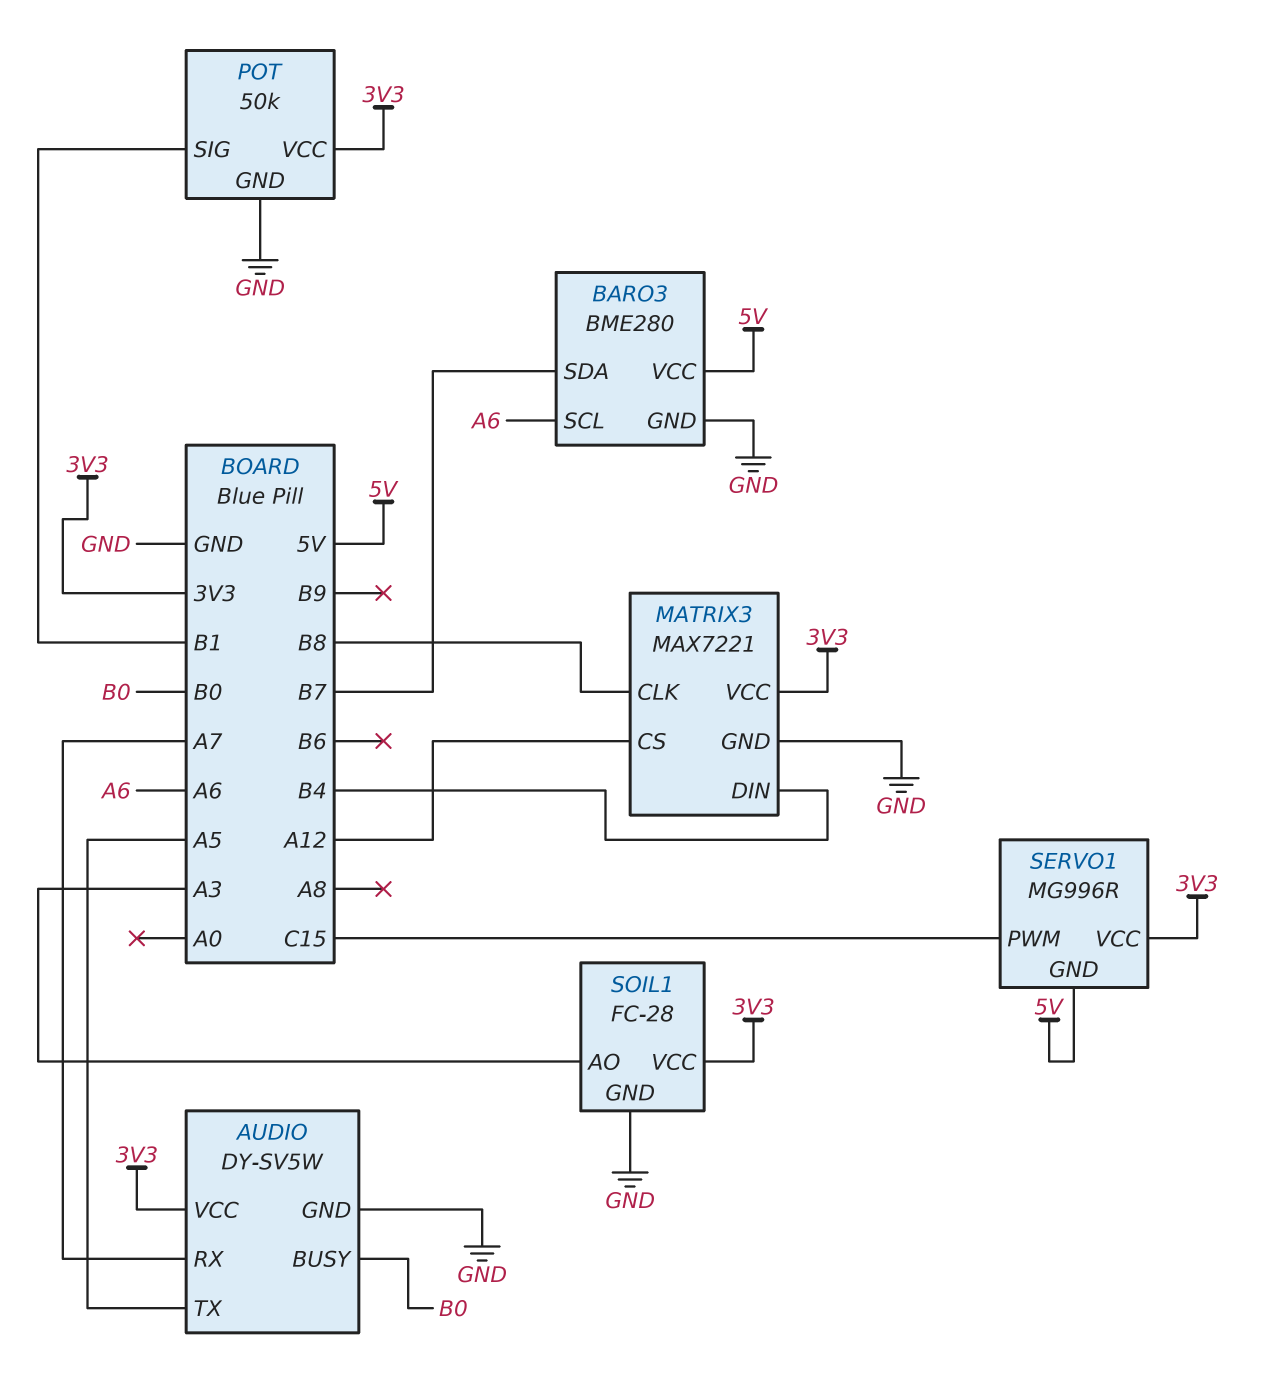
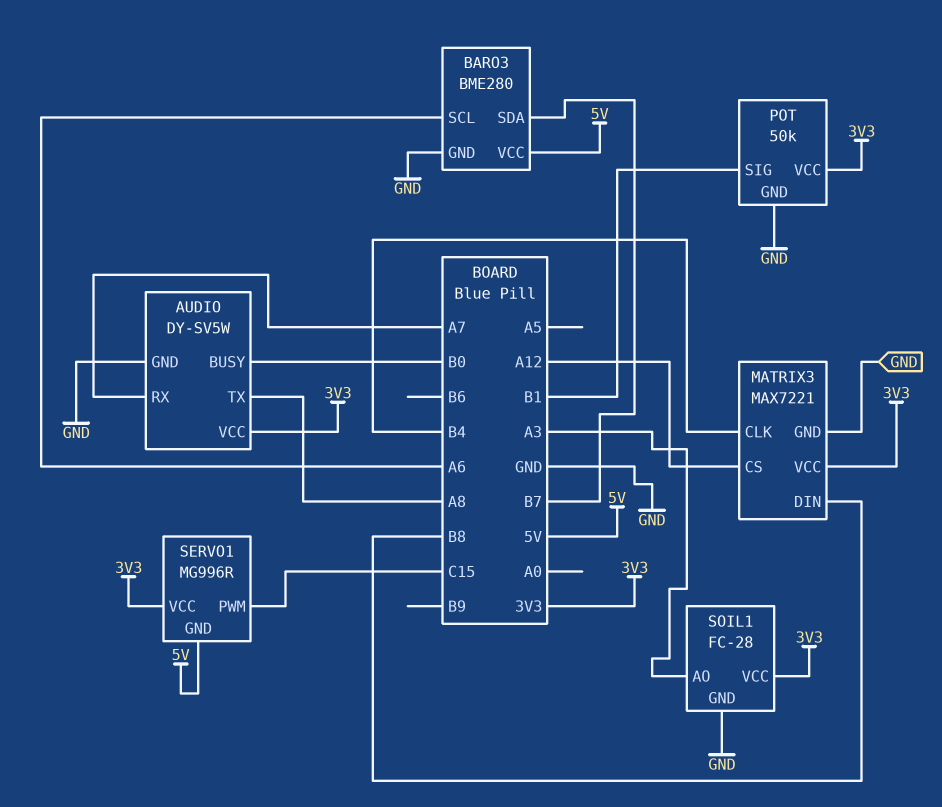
AUDIO pin TX: A5 -> A8
MATRIX3 pin CLK: B8 -> B4
MATRIX3 pin DIN: B4 -> B8

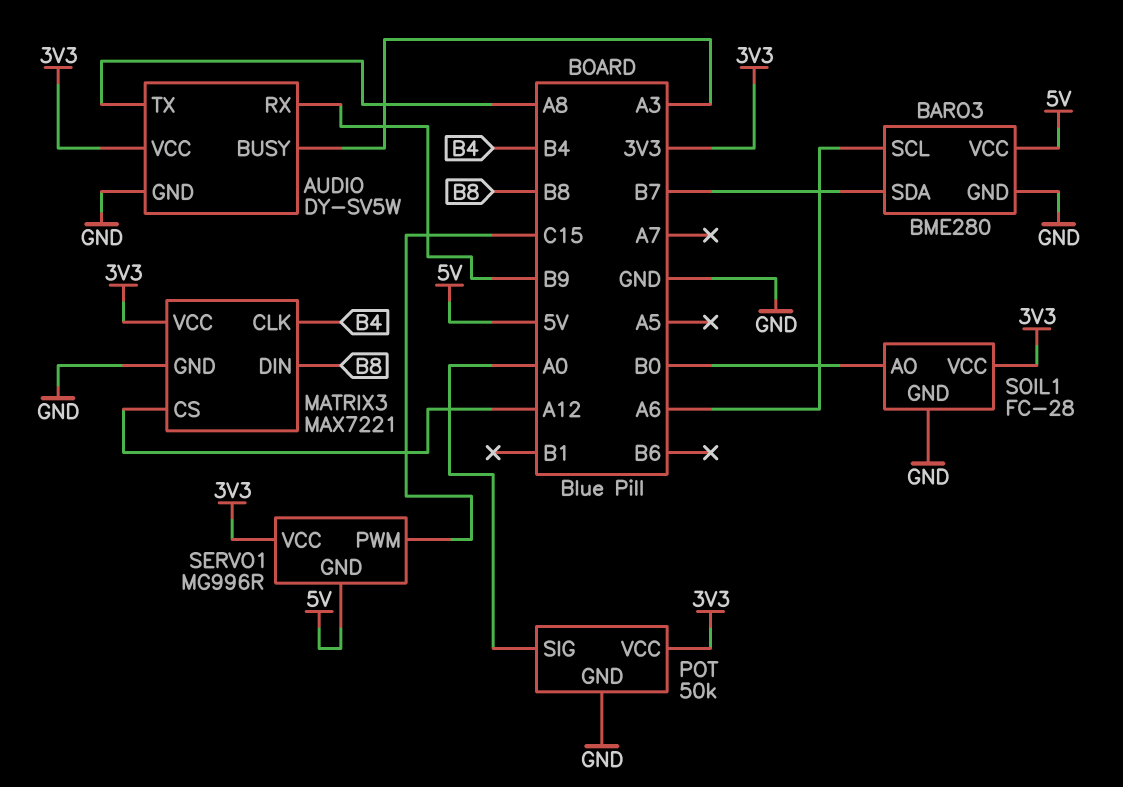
AUDIO pin BUSY: B0 -> A3
AUDIO pin RX: A7 -> B9
POT pin SIG: B1 -> A0
SOIL1 pin AO: A3 -> B0

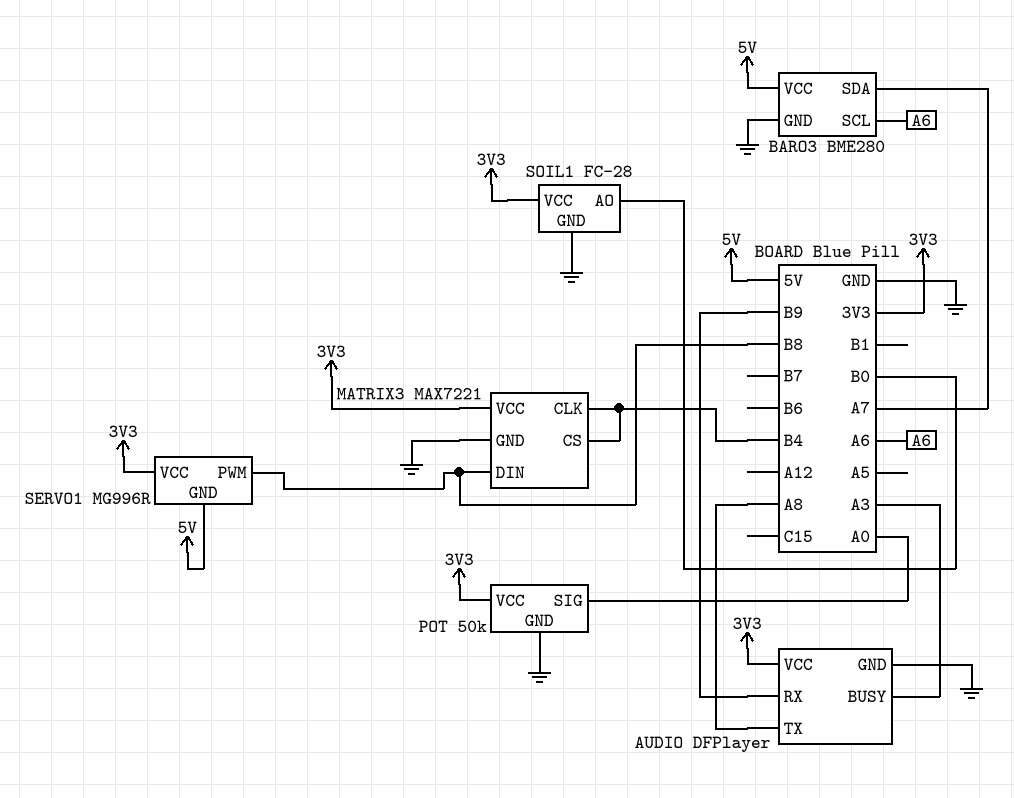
AUDIO: DY-SV5W -> DFPlayer
BARO3 pin SDA: B7 -> A7
MATRIX3 pin CS: A12 -> B4
SERVO1 pin PWM: C15 -> B8

